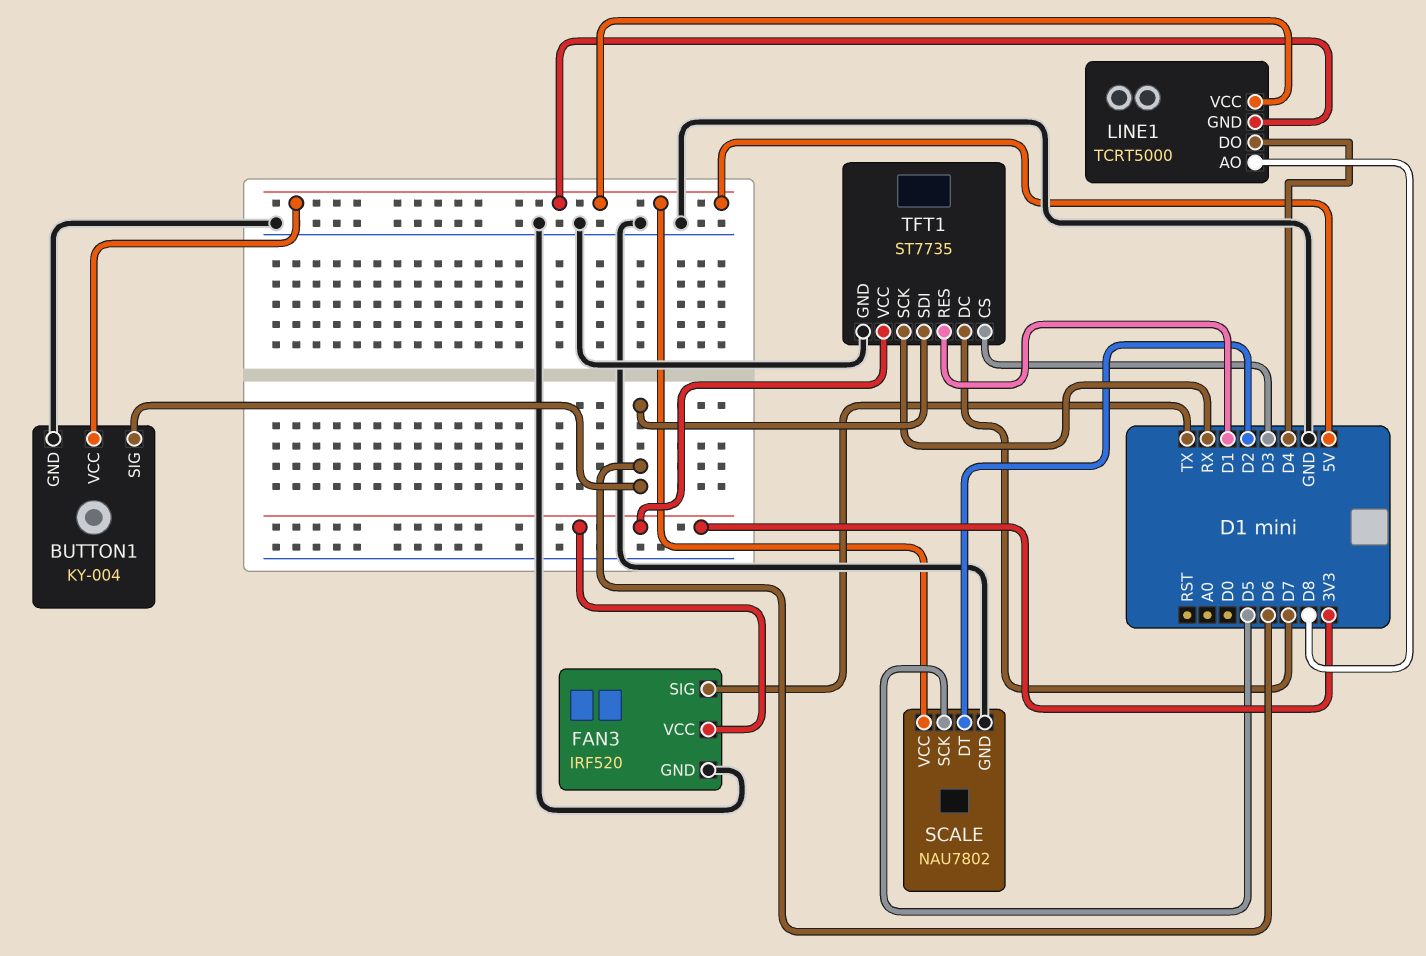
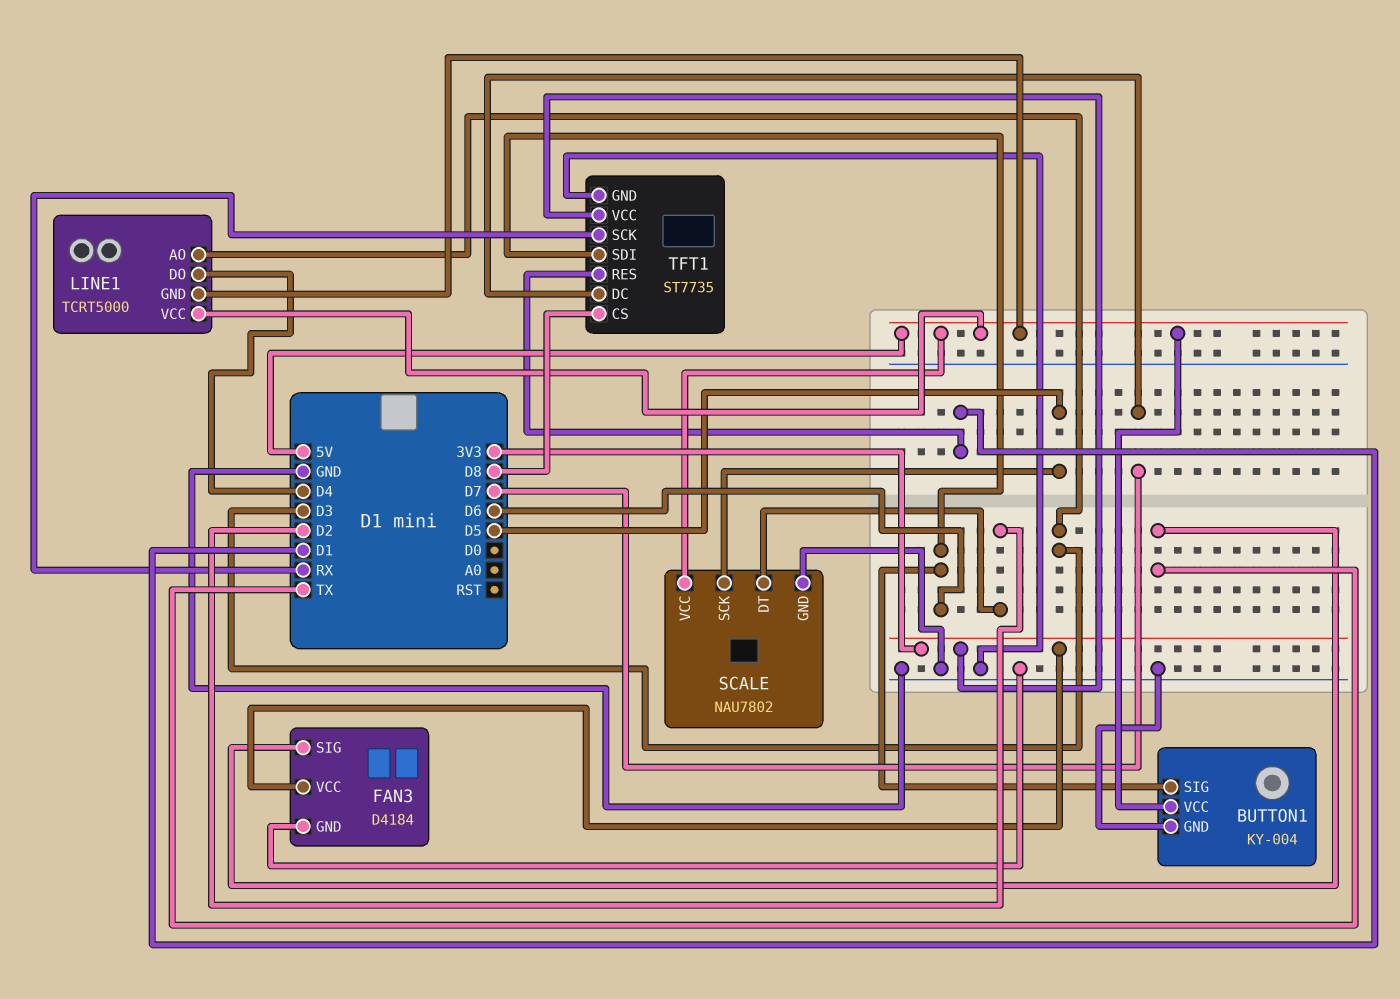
FAN3: IRF520 -> D4184
LINE1 pin AO: D8 -> D3
TFT1 pin CS: D3 -> D8

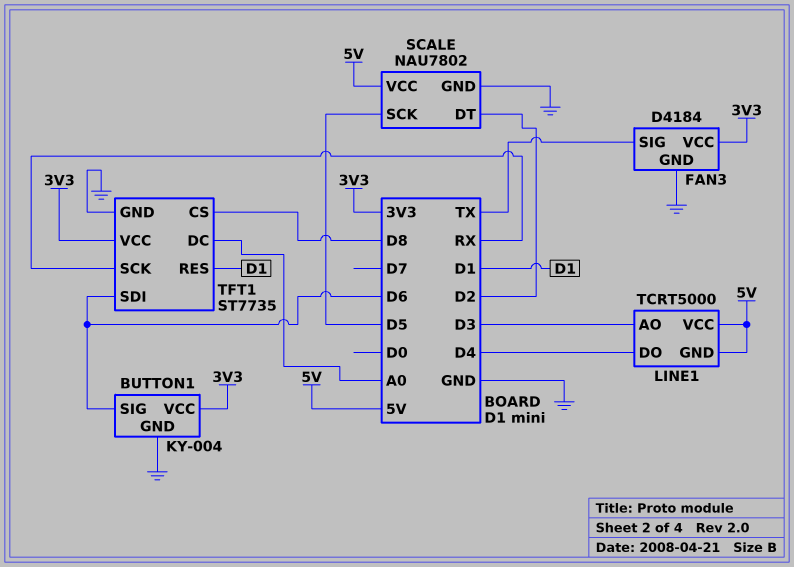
BUTTON1 pin VCC: 5V -> 3V3
TFT1 pin DC: D7 -> A0

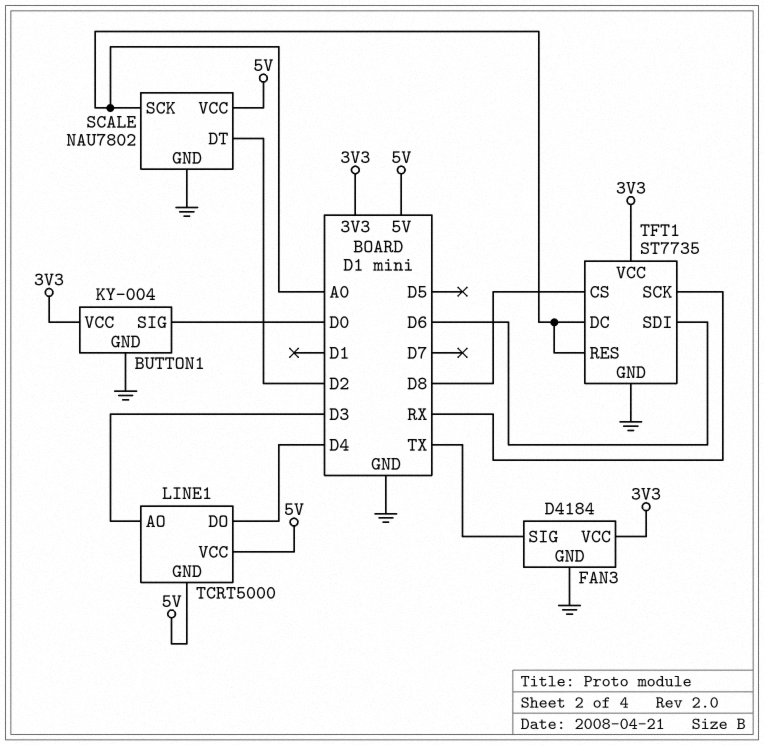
BUTTON1 pin SIG: D6 -> D0
SCALE pin SCK: D5 -> A0
TFT1 pin RES: D1 -> A0

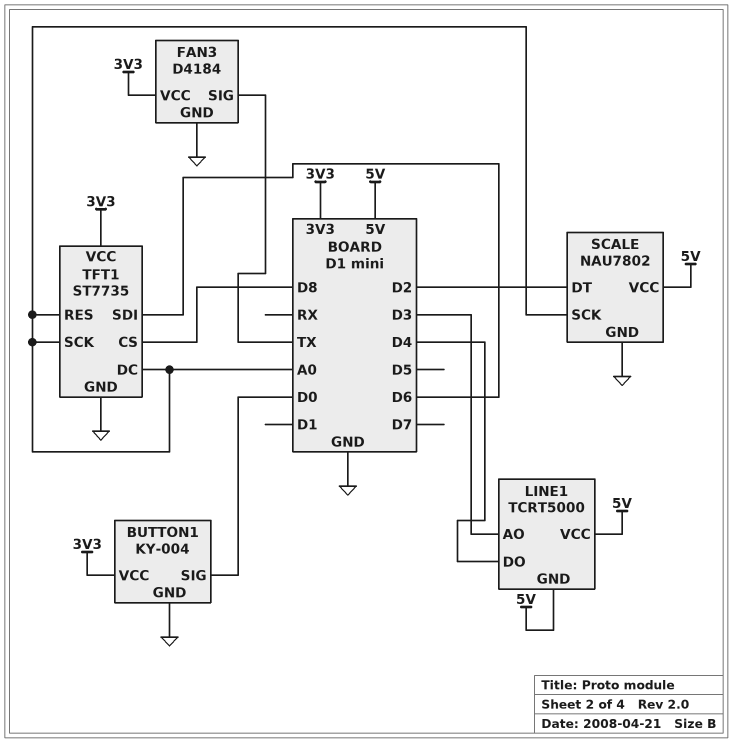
TFT1 pin SCK: RX -> A0

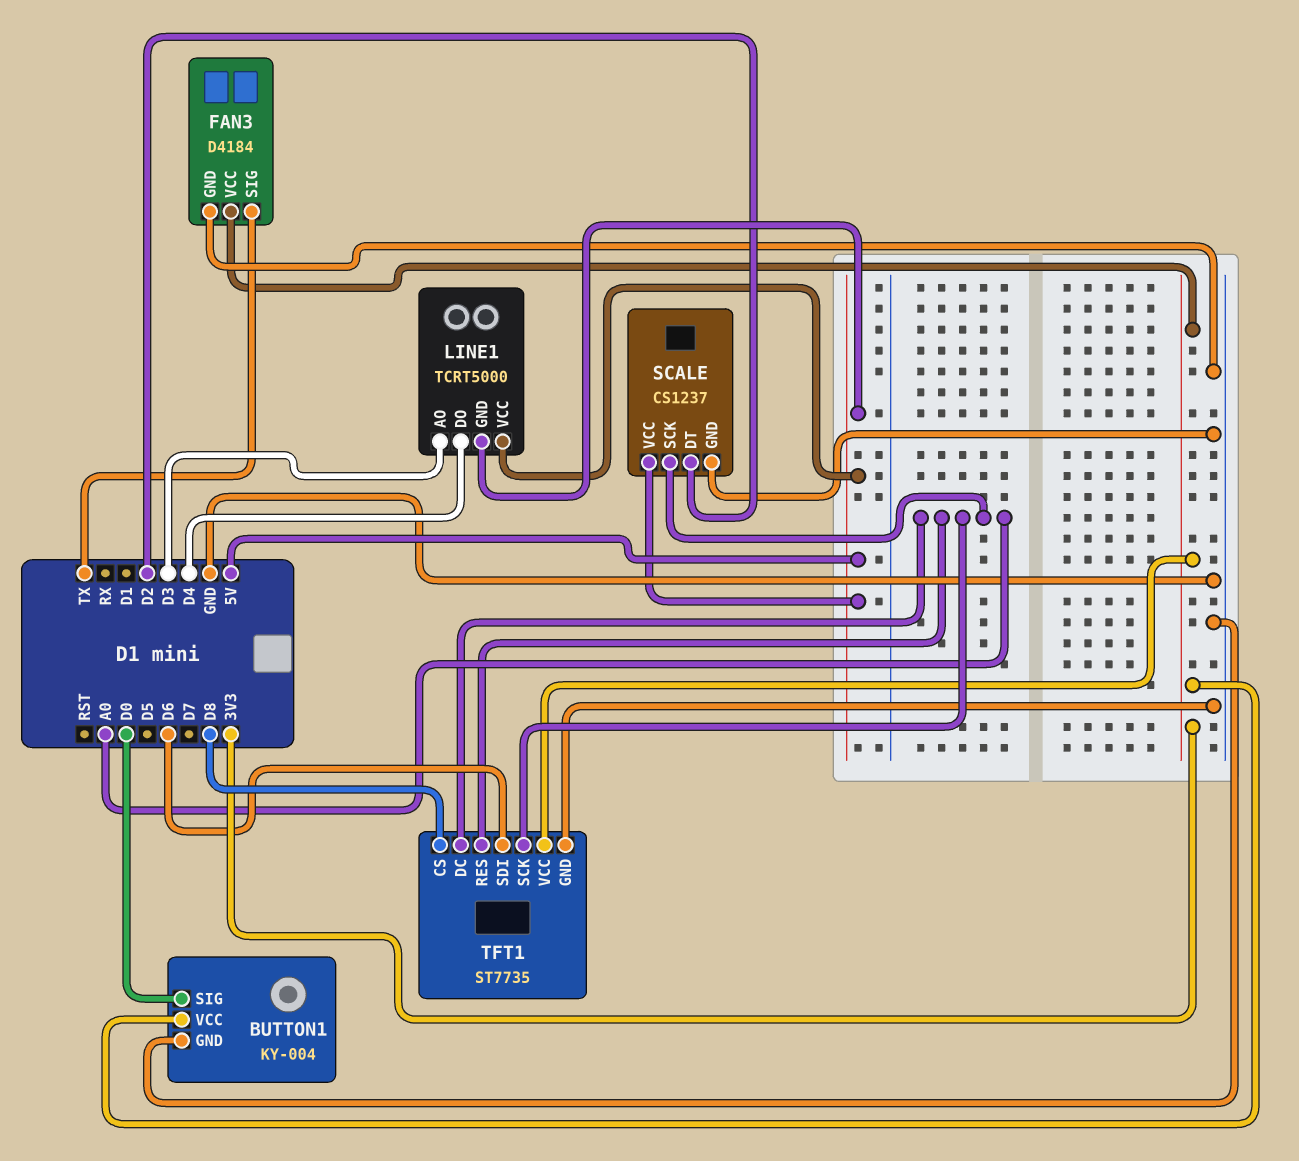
SCALE: NAU7802 -> CS1237

